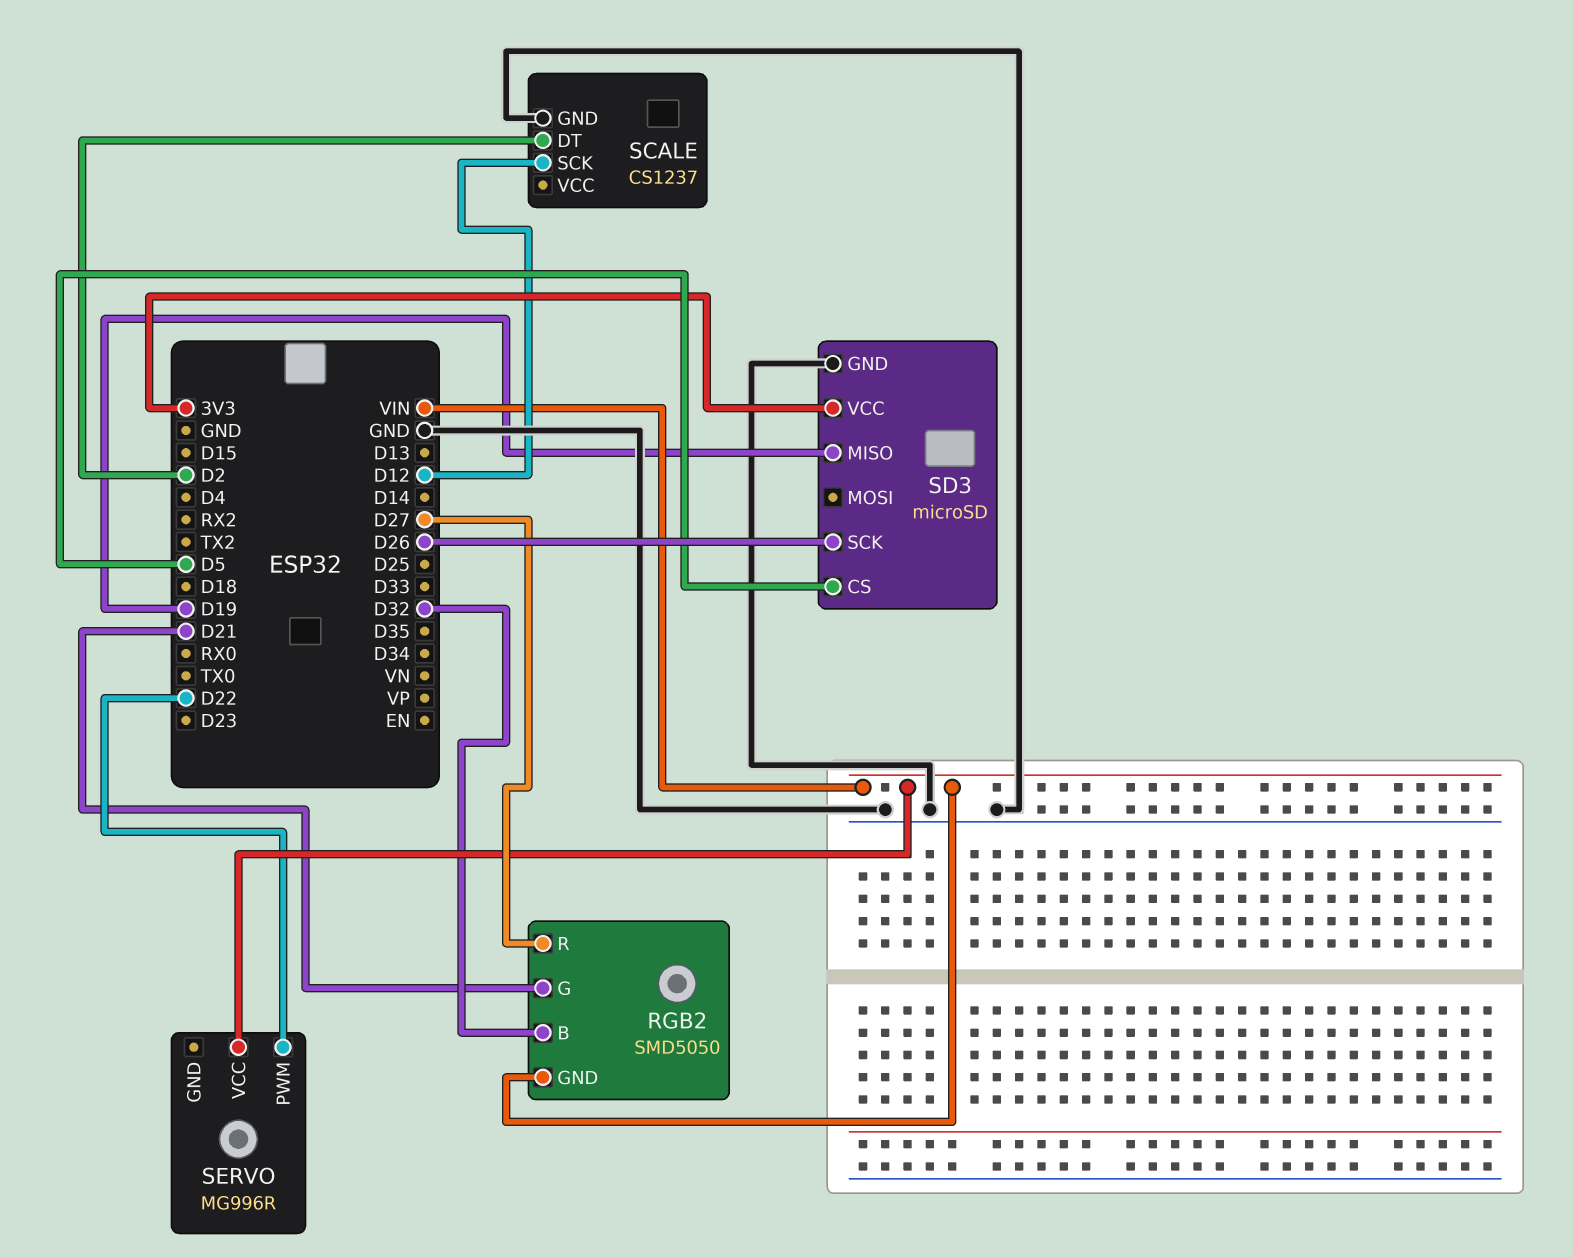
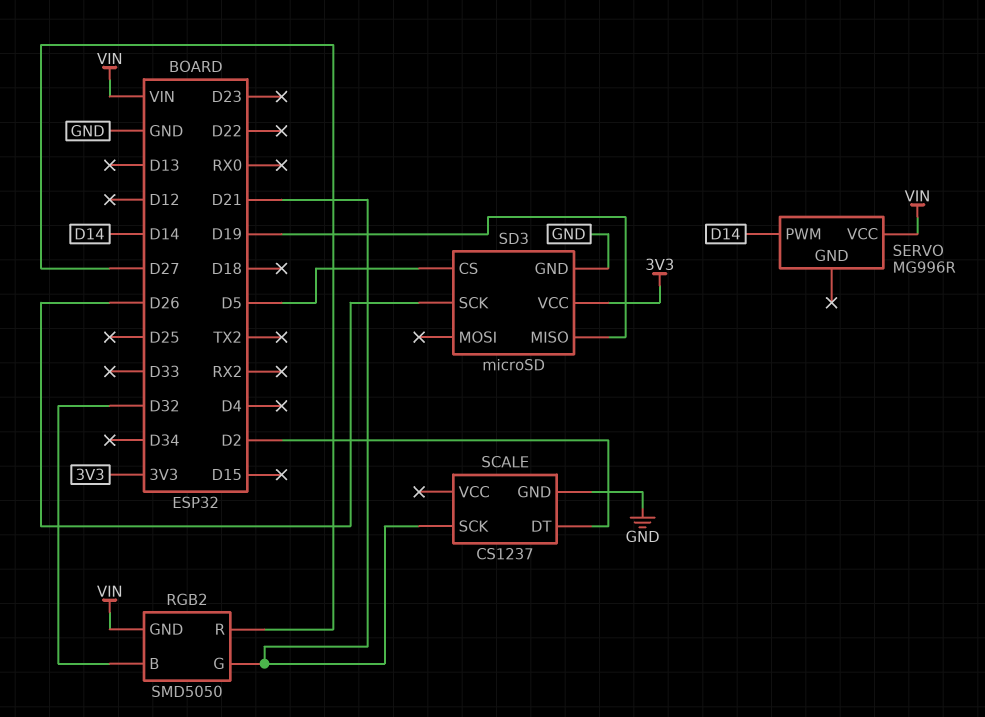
SCALE pin SCK: D12 -> D21
SERVO pin PWM: D22 -> D14

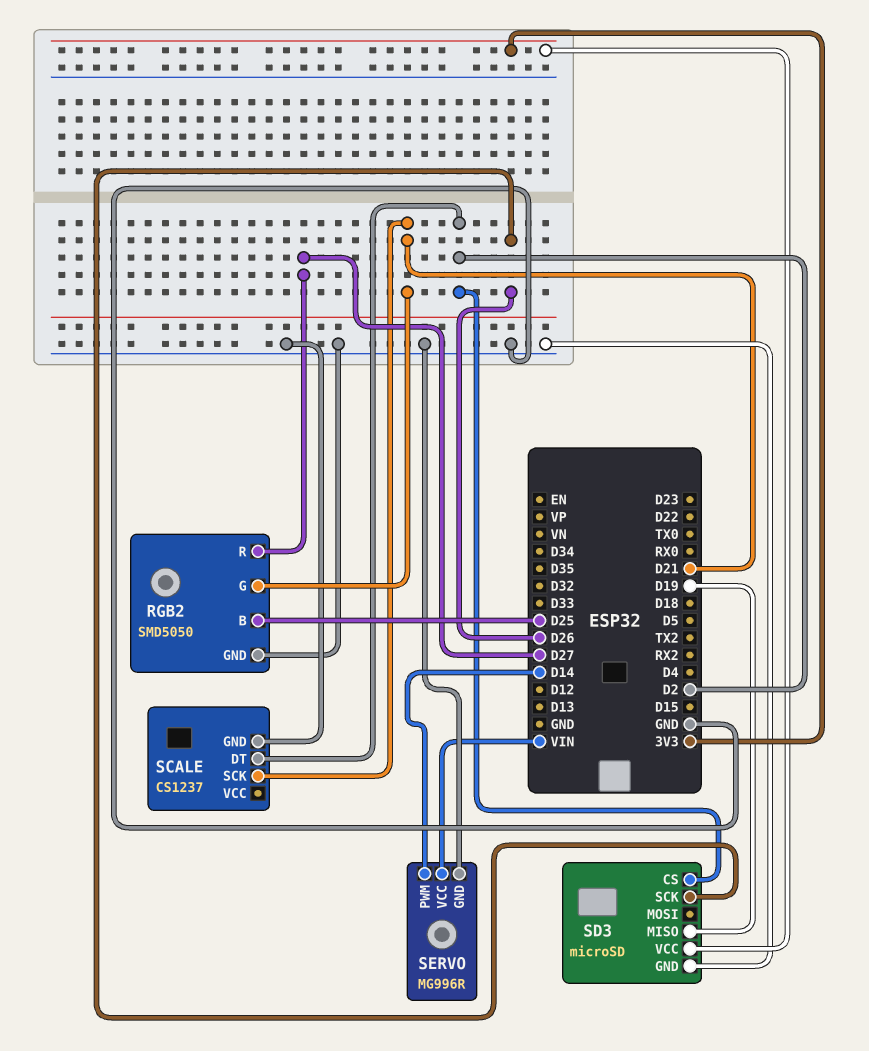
RGB2 pin B: D32 -> D25
RGB2 pin GND: VIN -> GND
SD3 pin CS: D5 -> D2
SERVO pin GND: none -> GND

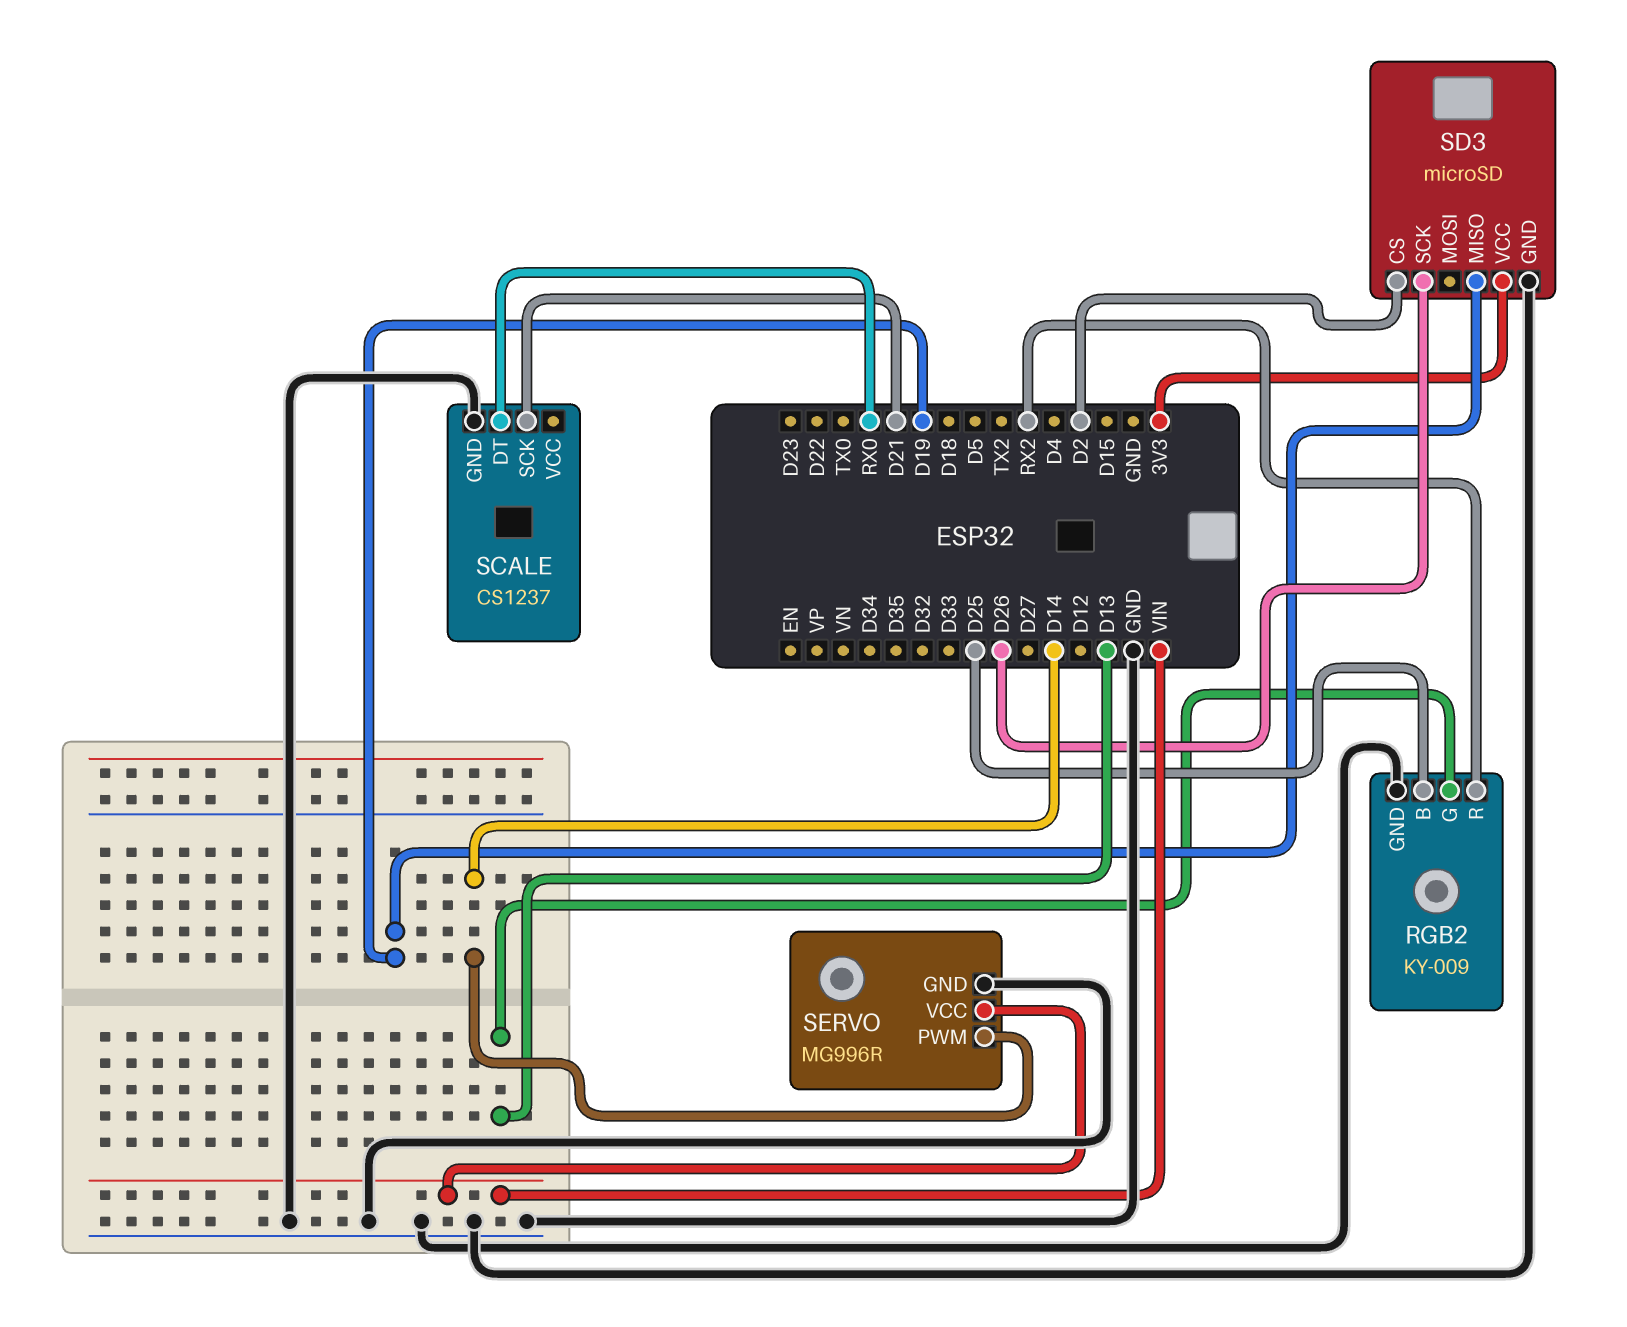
RGB2: SMD5050 -> KY-009
RGB2 pin G: D21 -> D13
RGB2 pin R: D27 -> RX2
SCALE pin DT: D2 -> RX0

